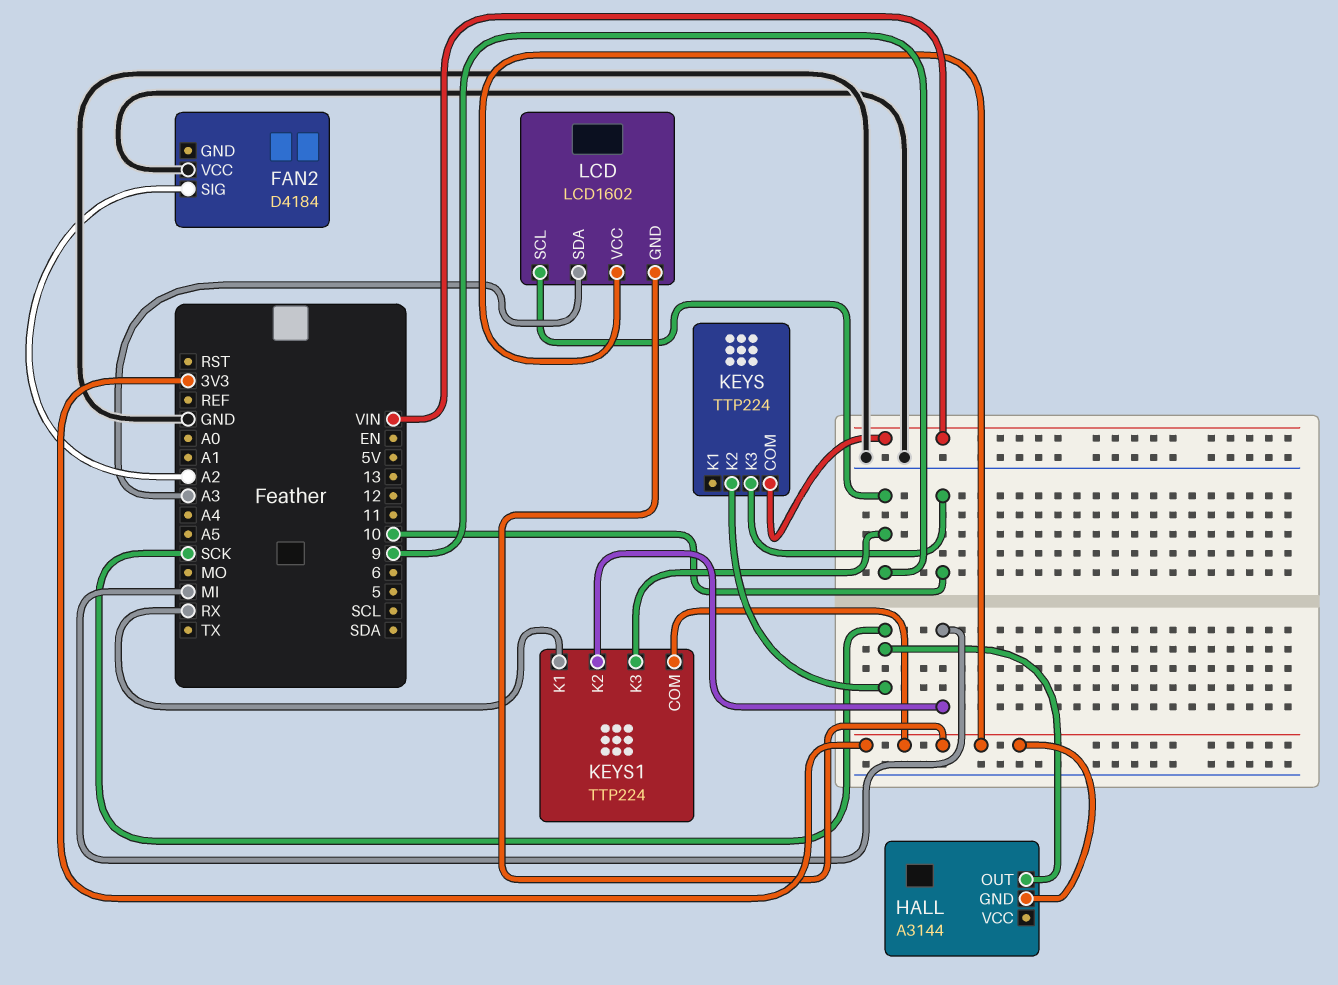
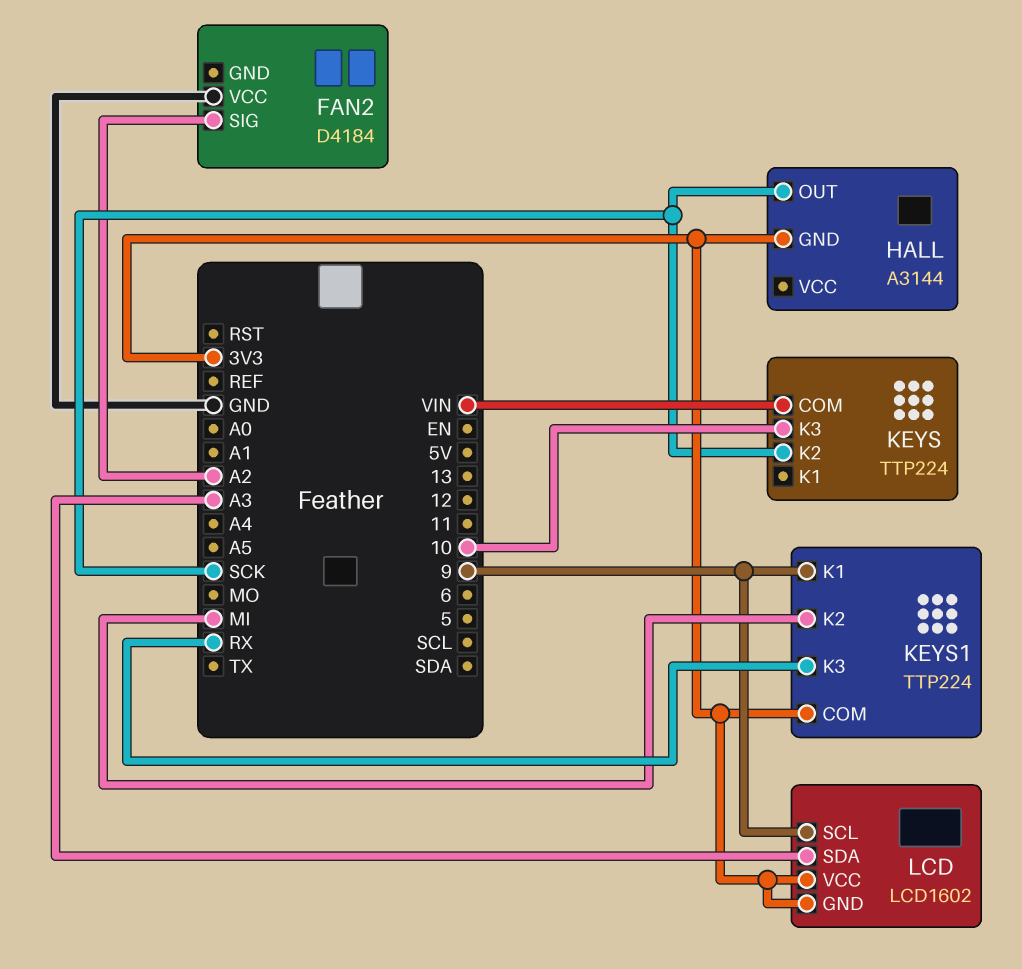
KEYS1 pin K1: RX -> 9
KEYS1 pin K3: 9 -> RX

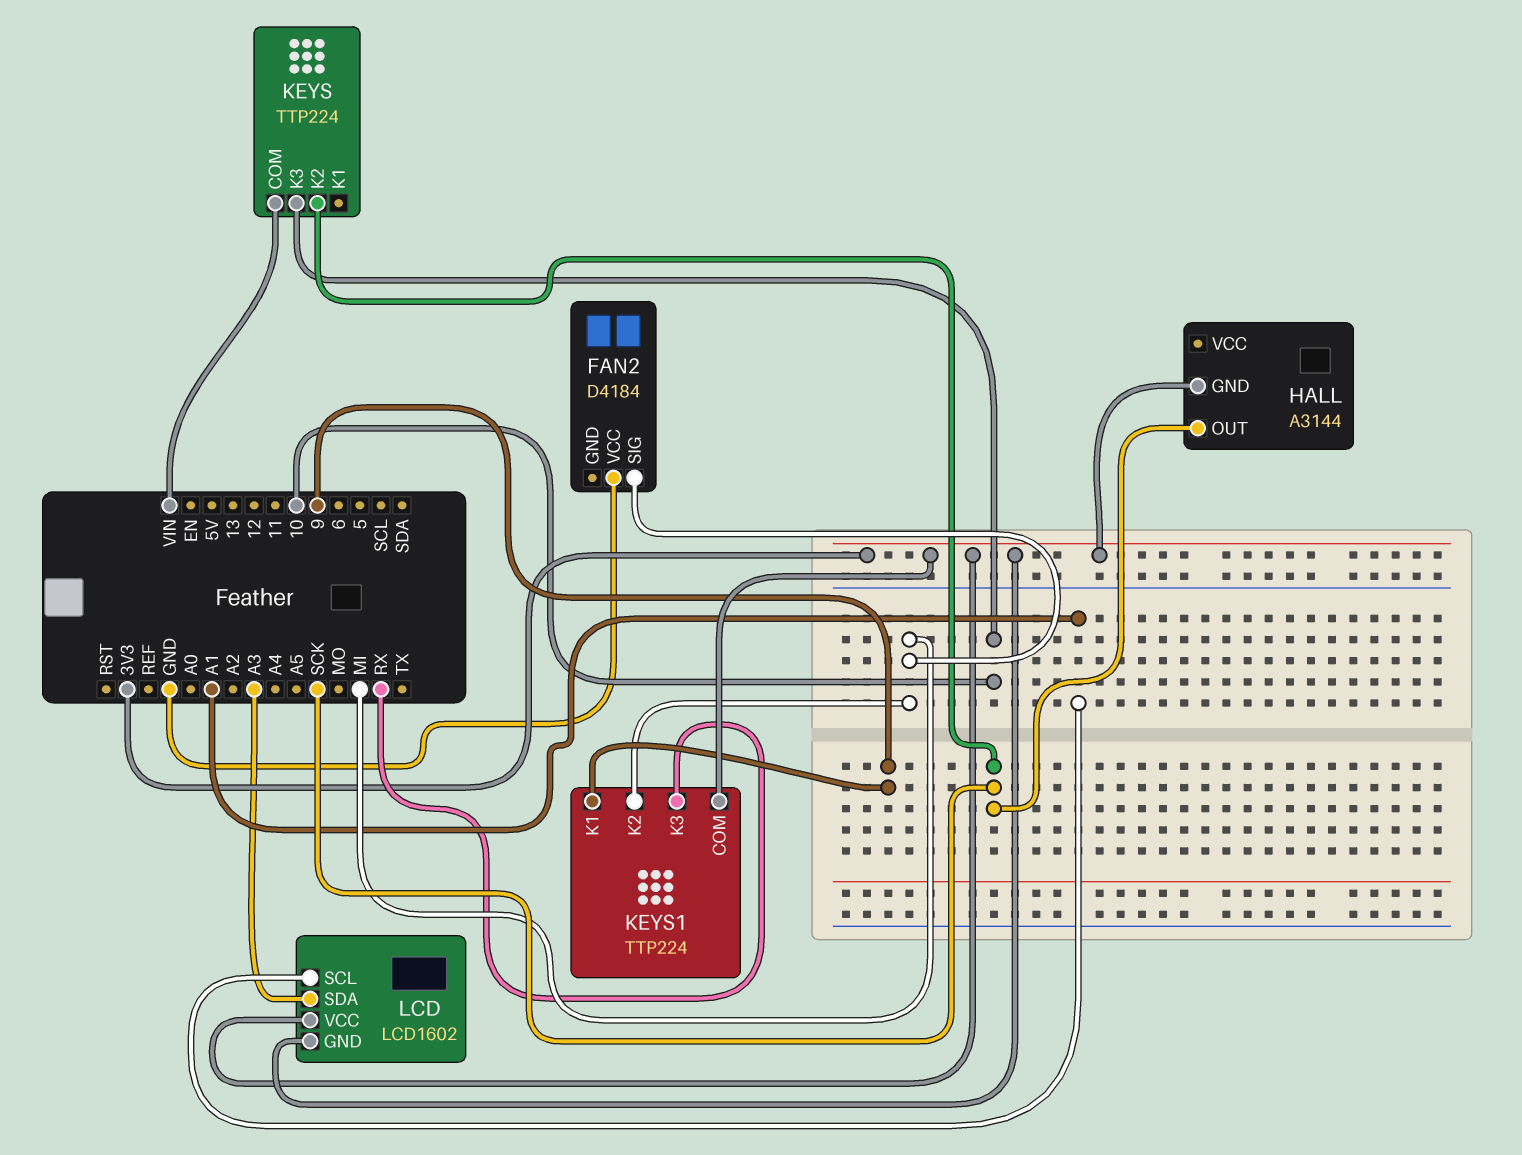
FAN2 pin SIG: A2 -> MI
LCD pin SCL: 9 -> A1

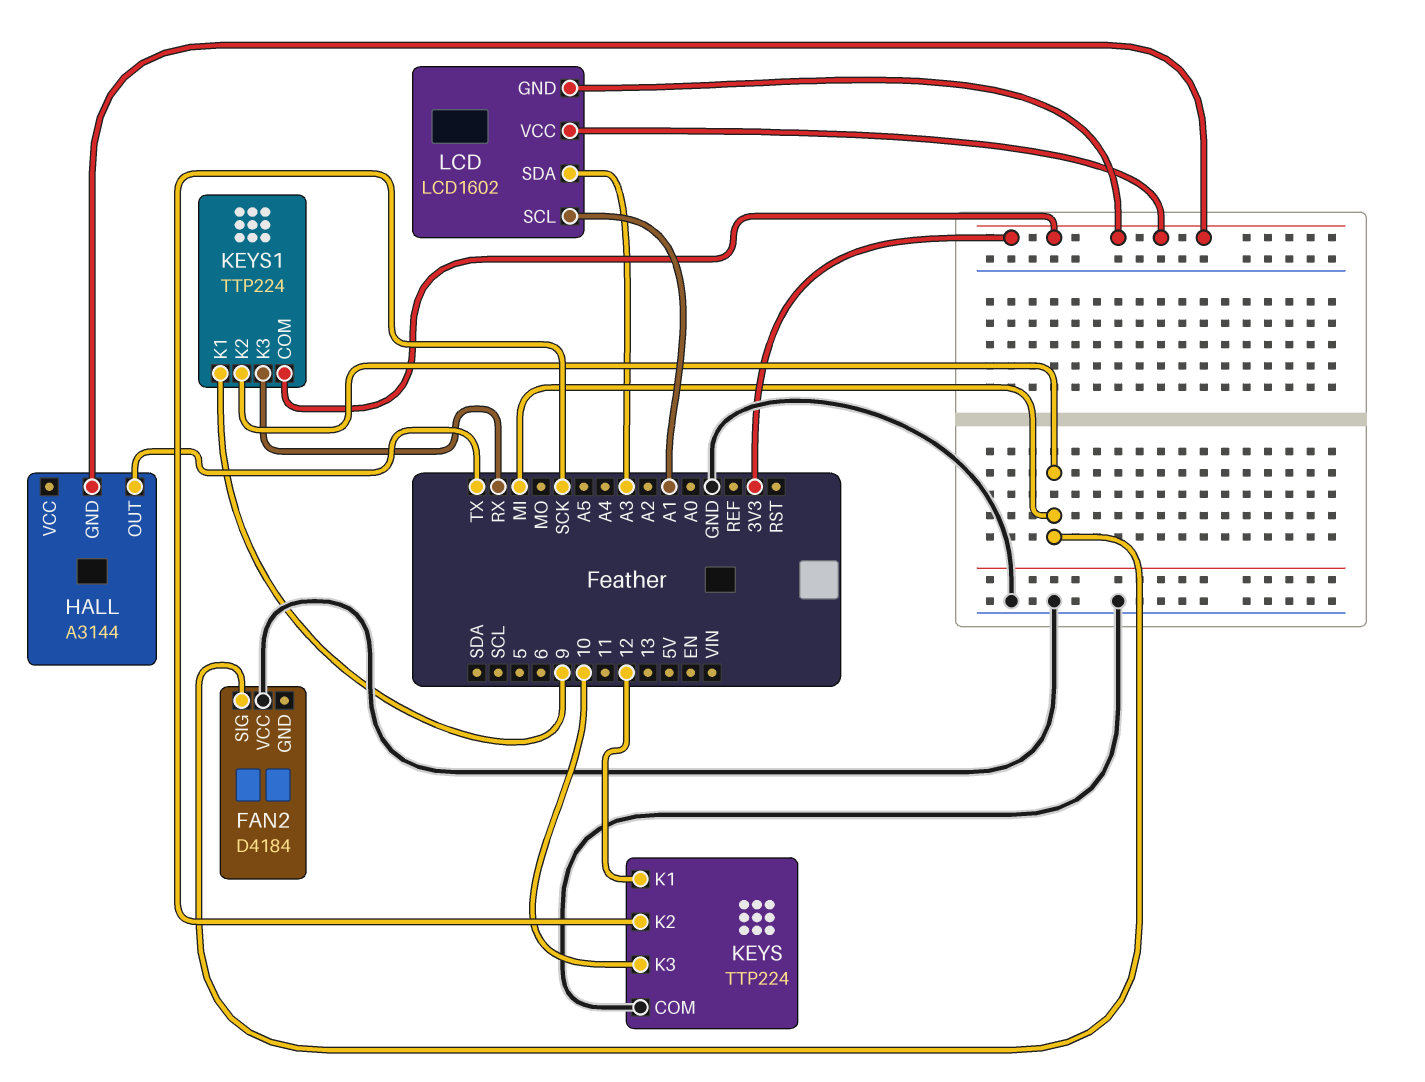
HALL pin OUT: SCK -> TX
KEYS pin COM: VIN -> GND
KEYS pin K1: none -> 12

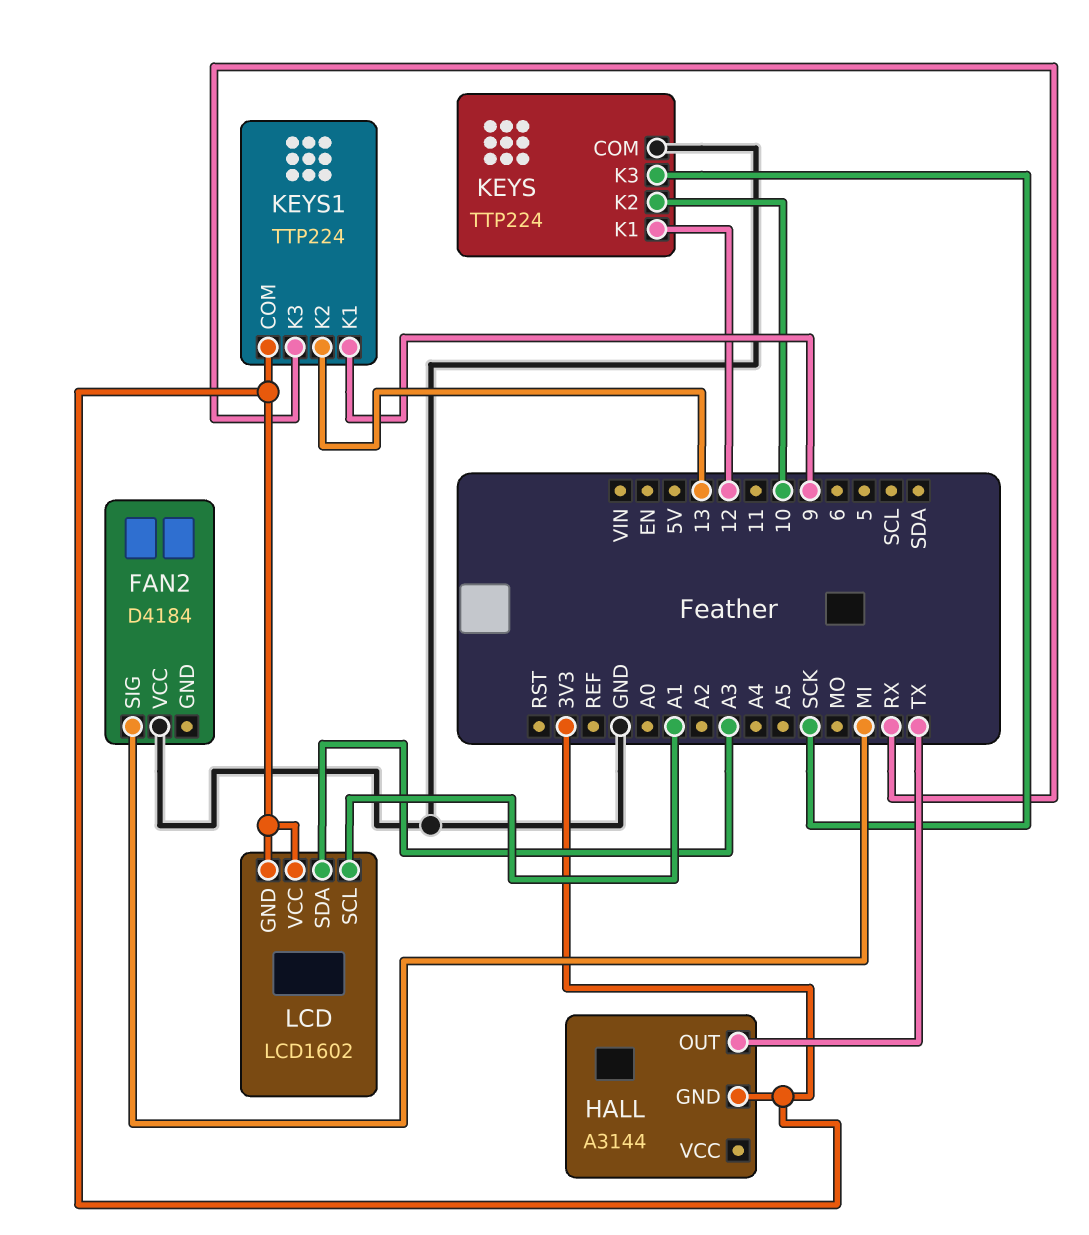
KEYS pin K2: SCK -> 10
KEYS pin K3: 10 -> SCK
KEYS1 pin K2: MI -> 13

